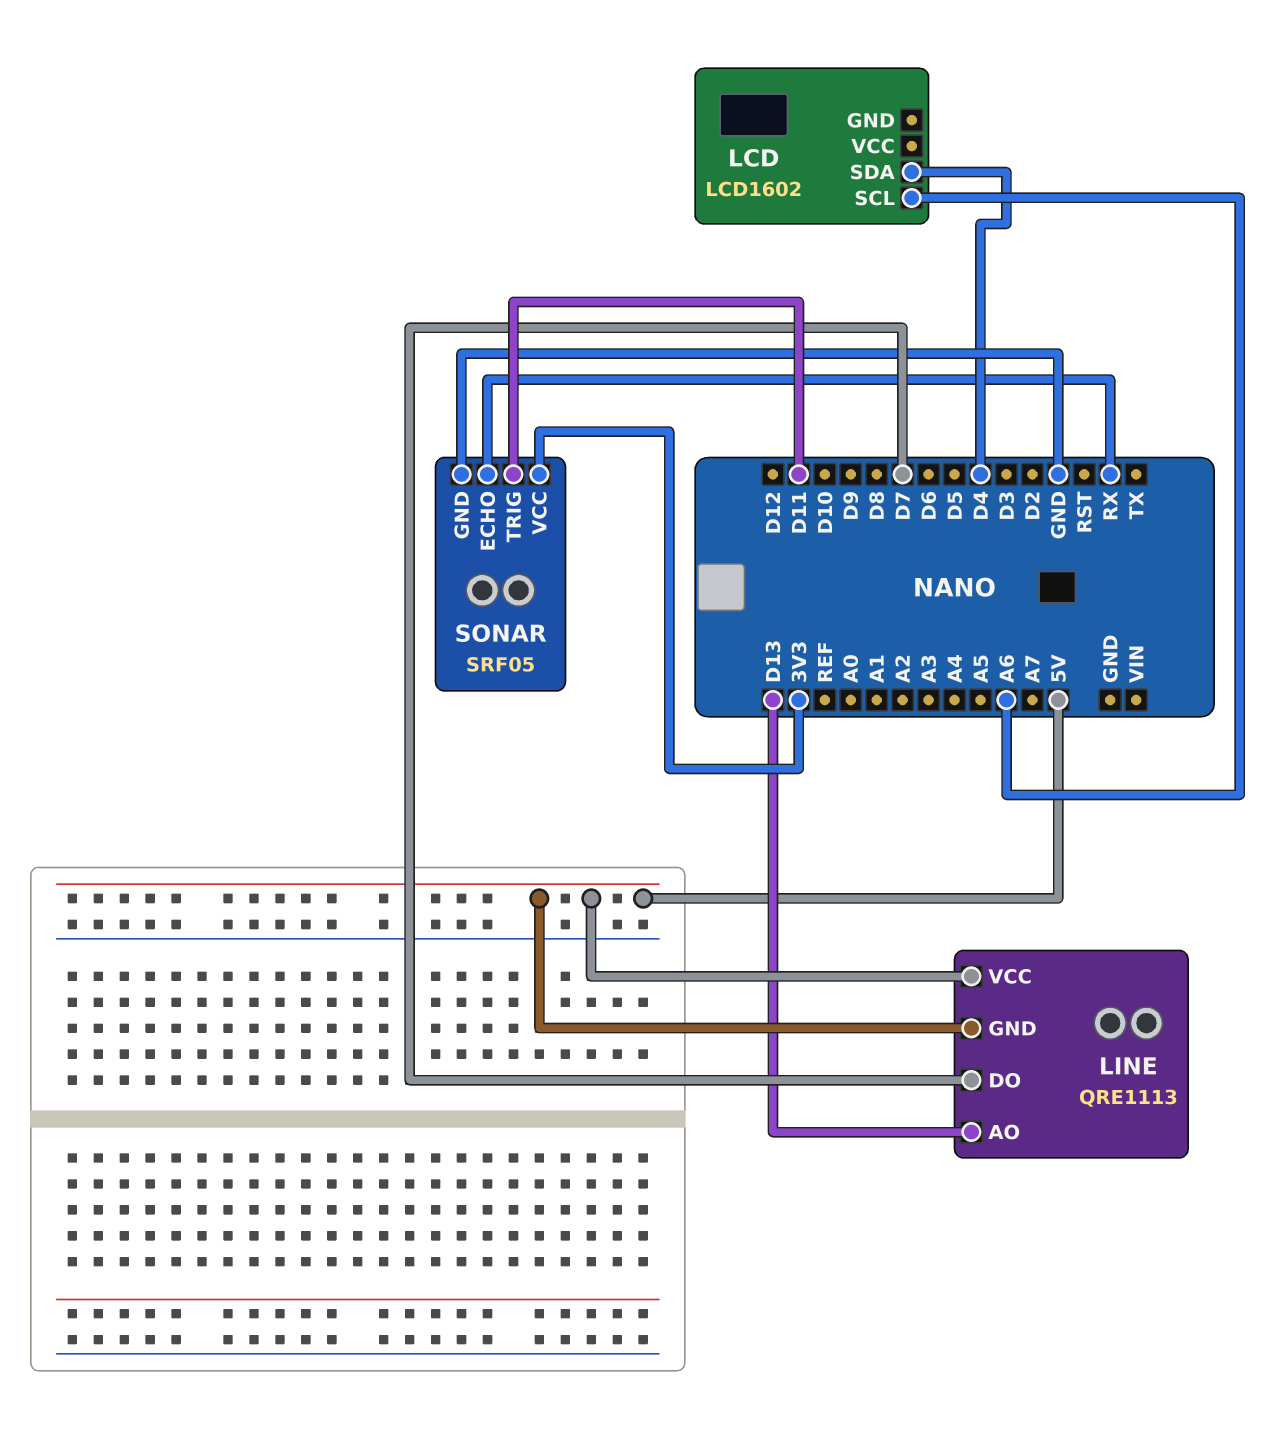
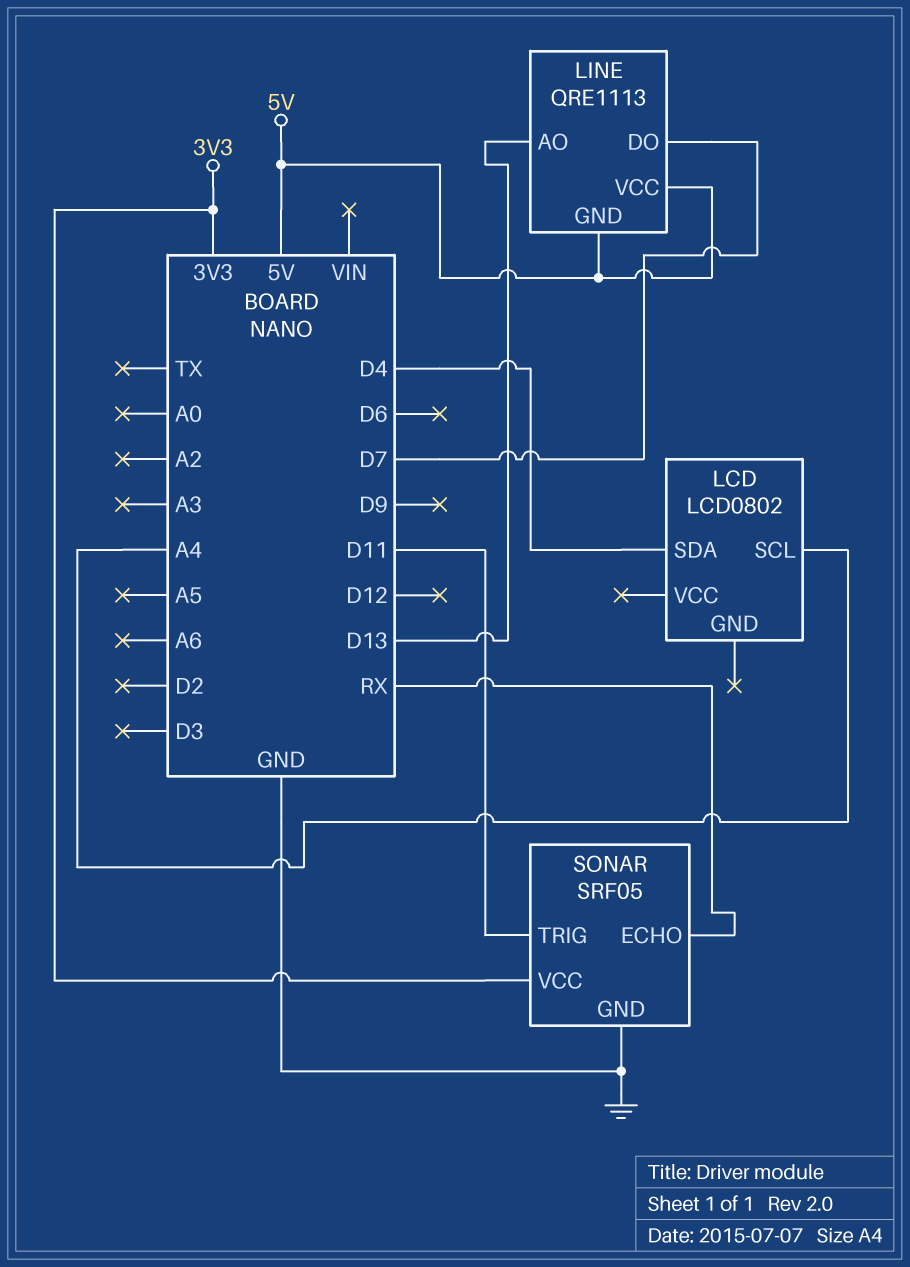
LCD: LCD1602 -> LCD0802
LCD pin SCL: A6 -> A4

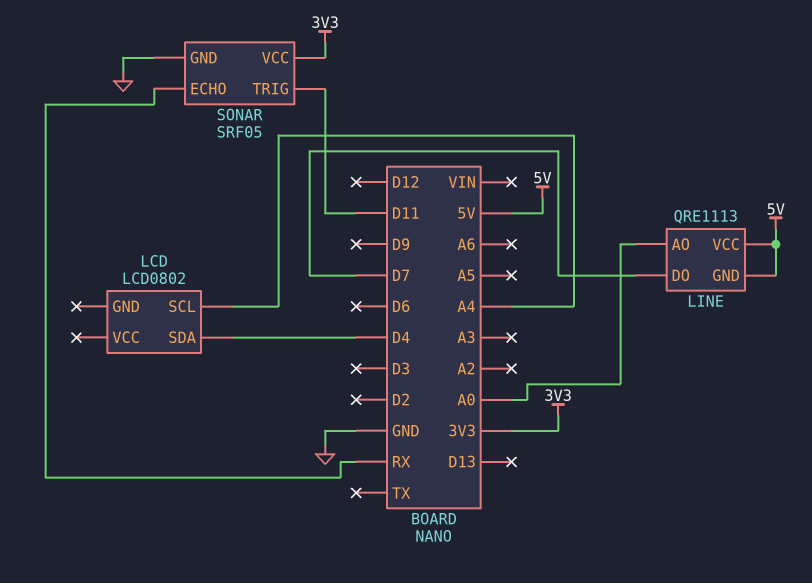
LINE pin AO: D13 -> A0

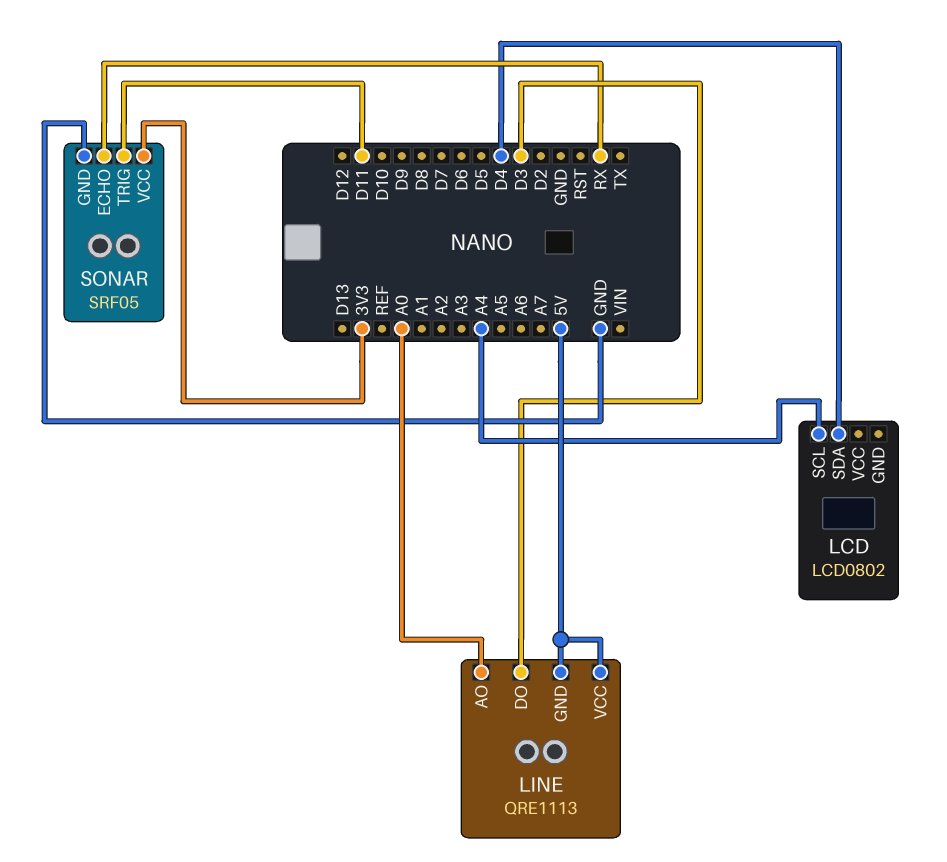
LINE pin DO: D7 -> D3

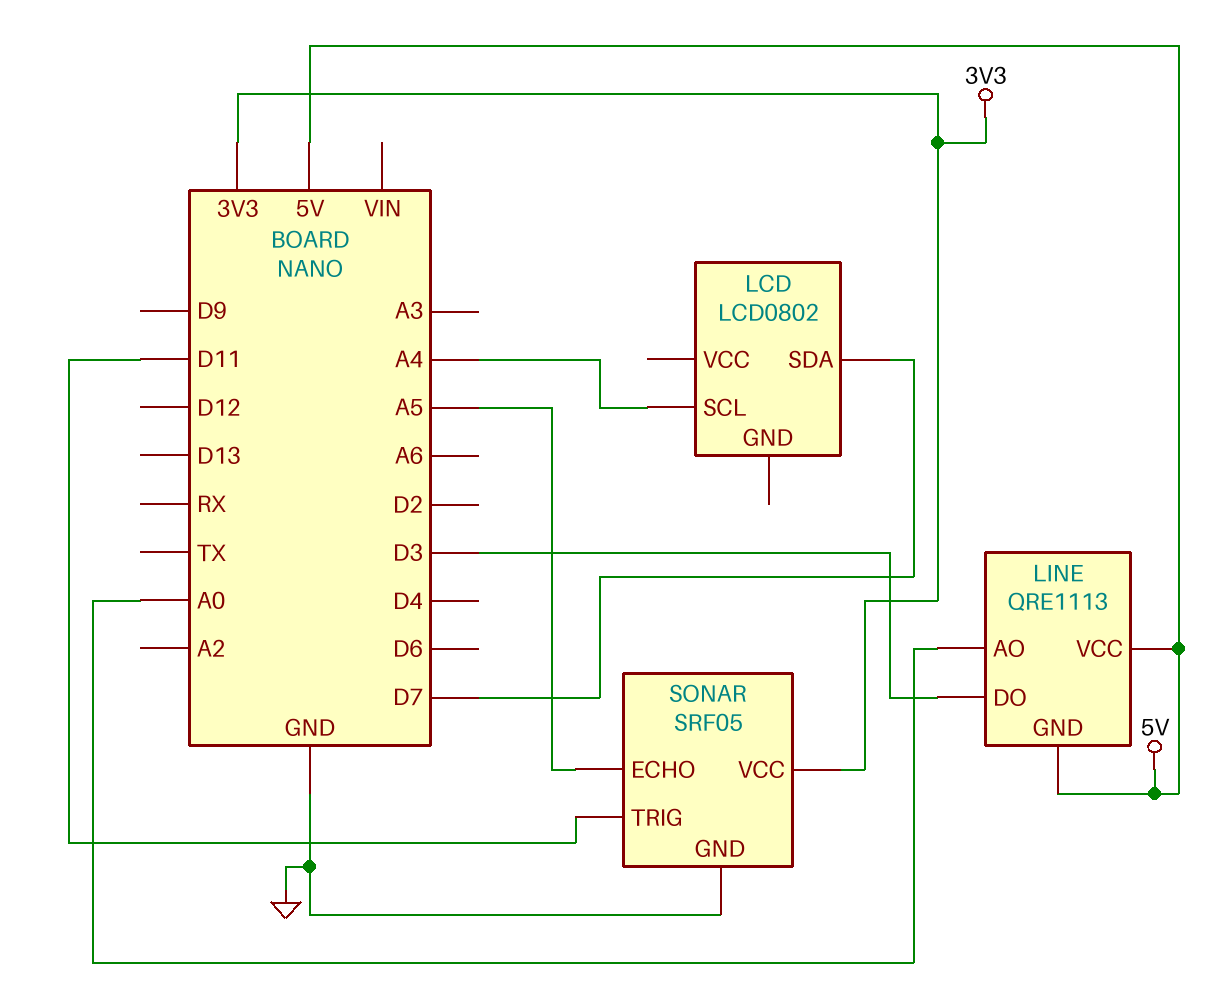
LCD pin SDA: D4 -> D7
SONAR pin ECHO: RX -> A5

